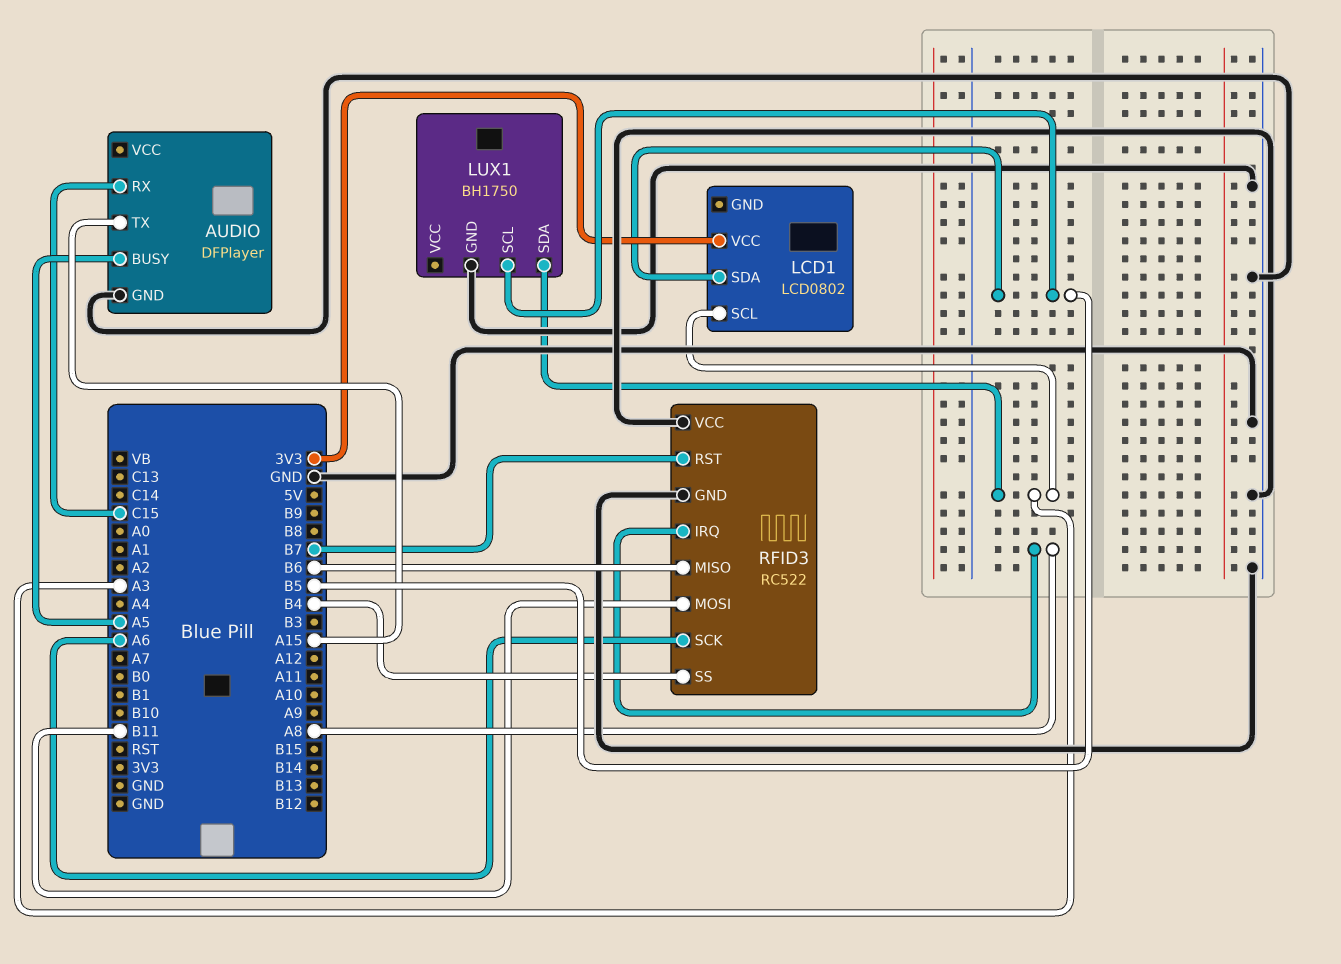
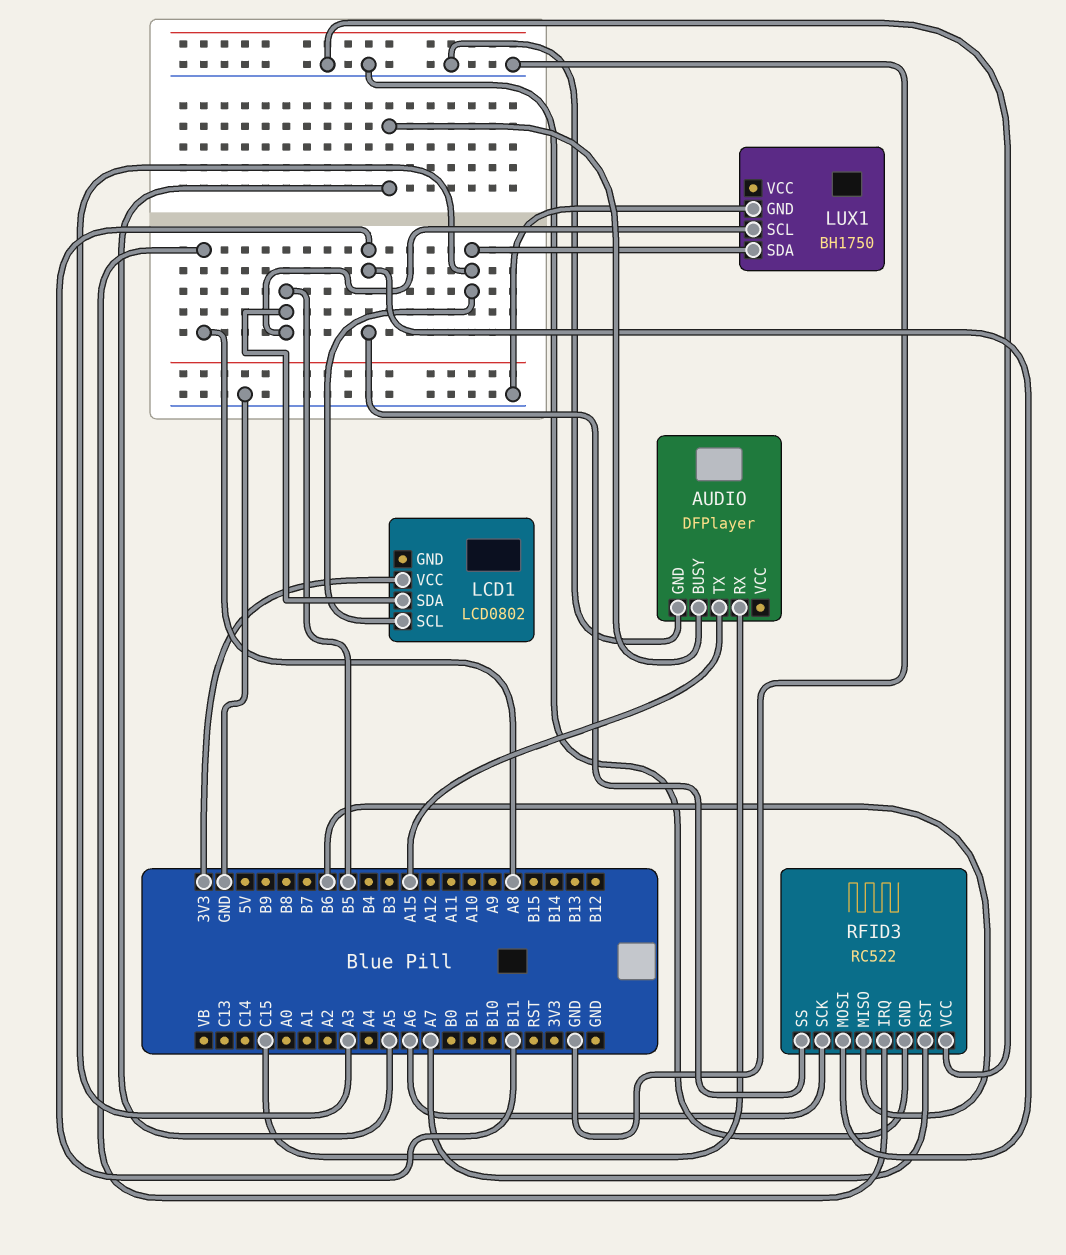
RFID3 pin RST: B7 -> A7
RFID3 pin SS: B4 -> B11

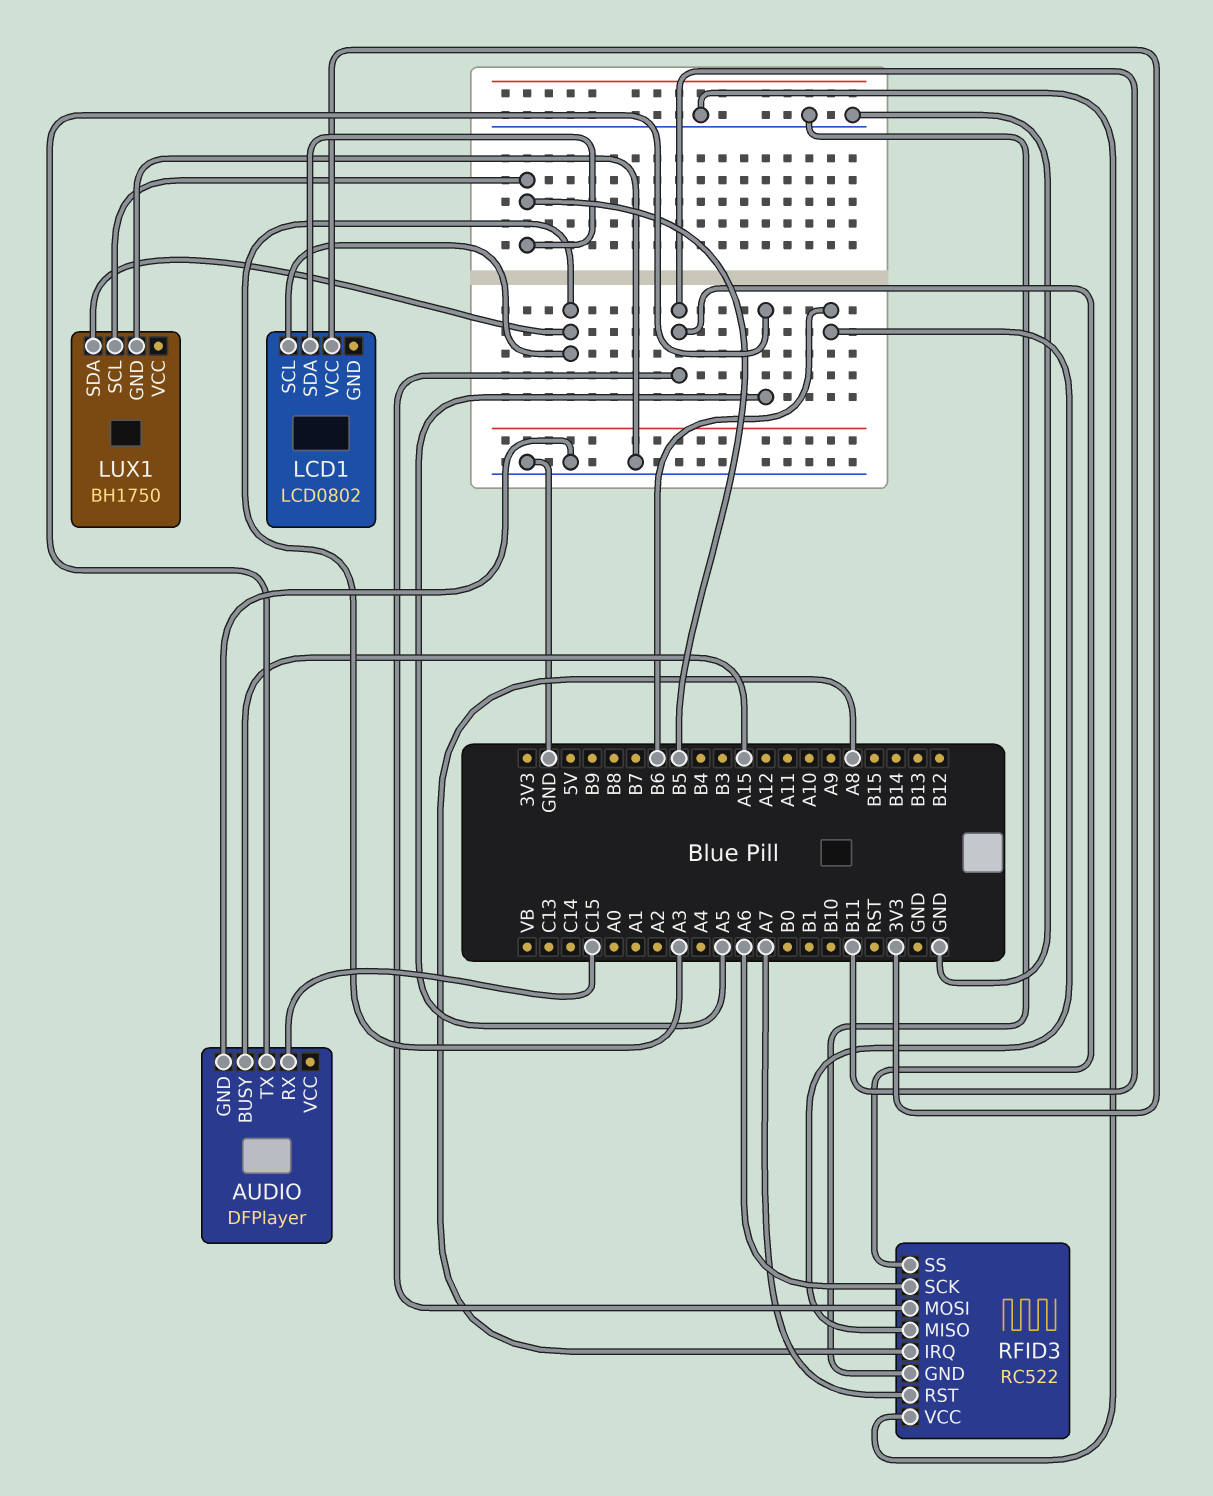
AUDIO pin BUSY: A5 -> A15
AUDIO pin TX: A15 -> A5

